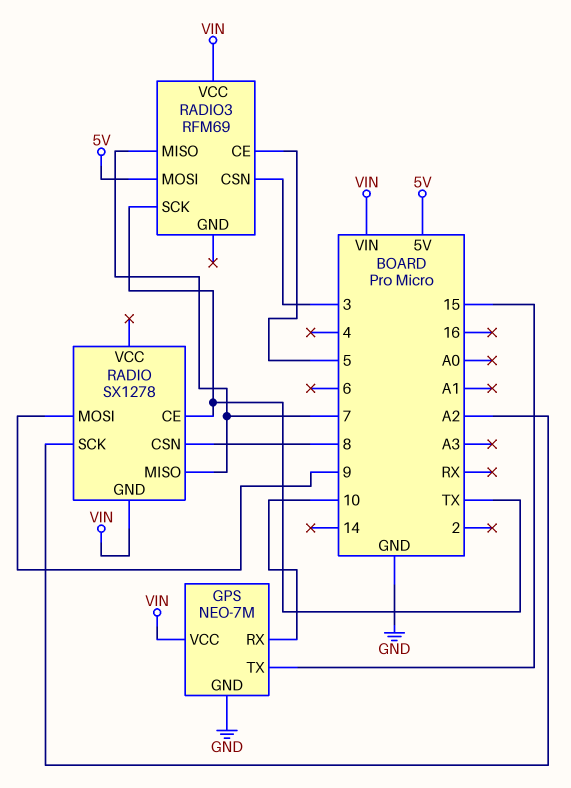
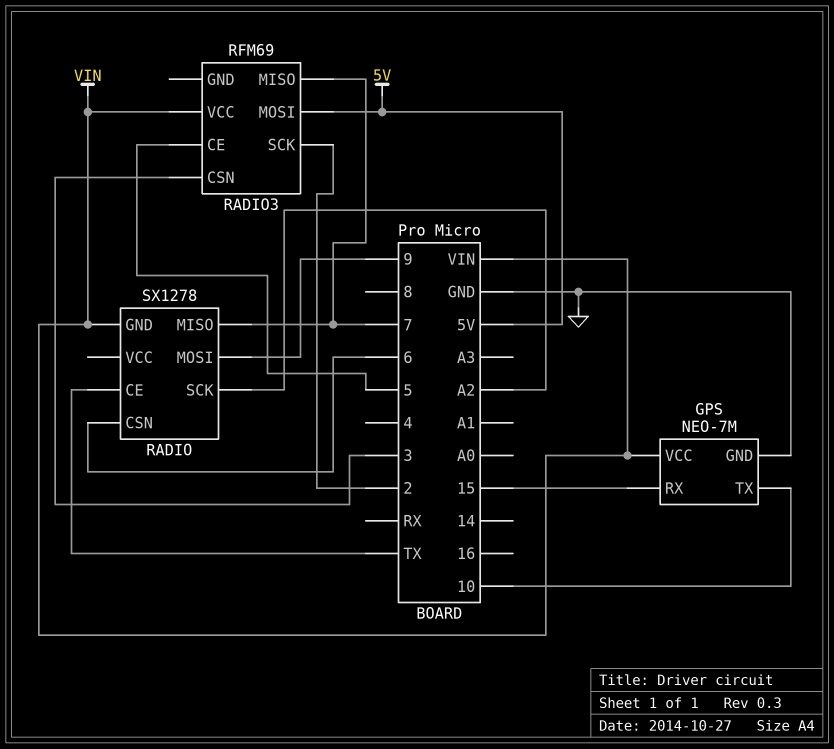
GPS pin RX: 10 -> 15
GPS pin TX: 15 -> 10
RADIO pin CSN: 8 -> 6
RADIO3 pin SCK: TX -> 2

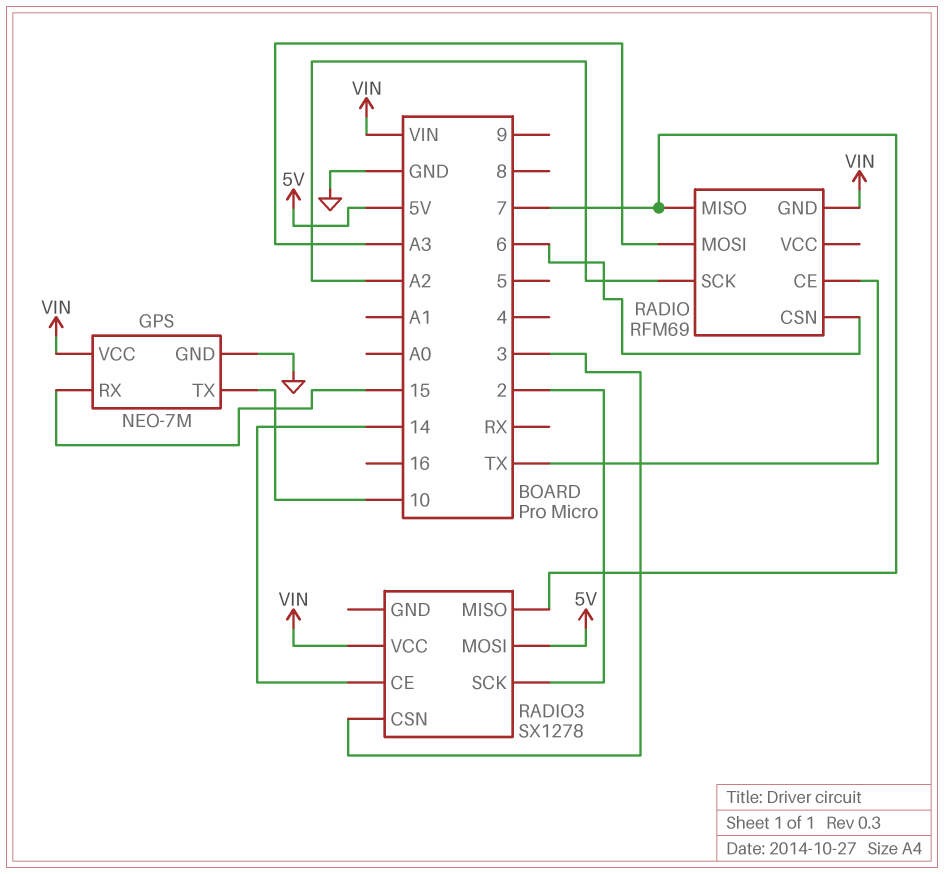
RADIO: SX1278 -> RFM69
RADIO pin MOSI: 9 -> A3
RADIO3: RFM69 -> SX1278
RADIO3 pin CE: 5 -> 14

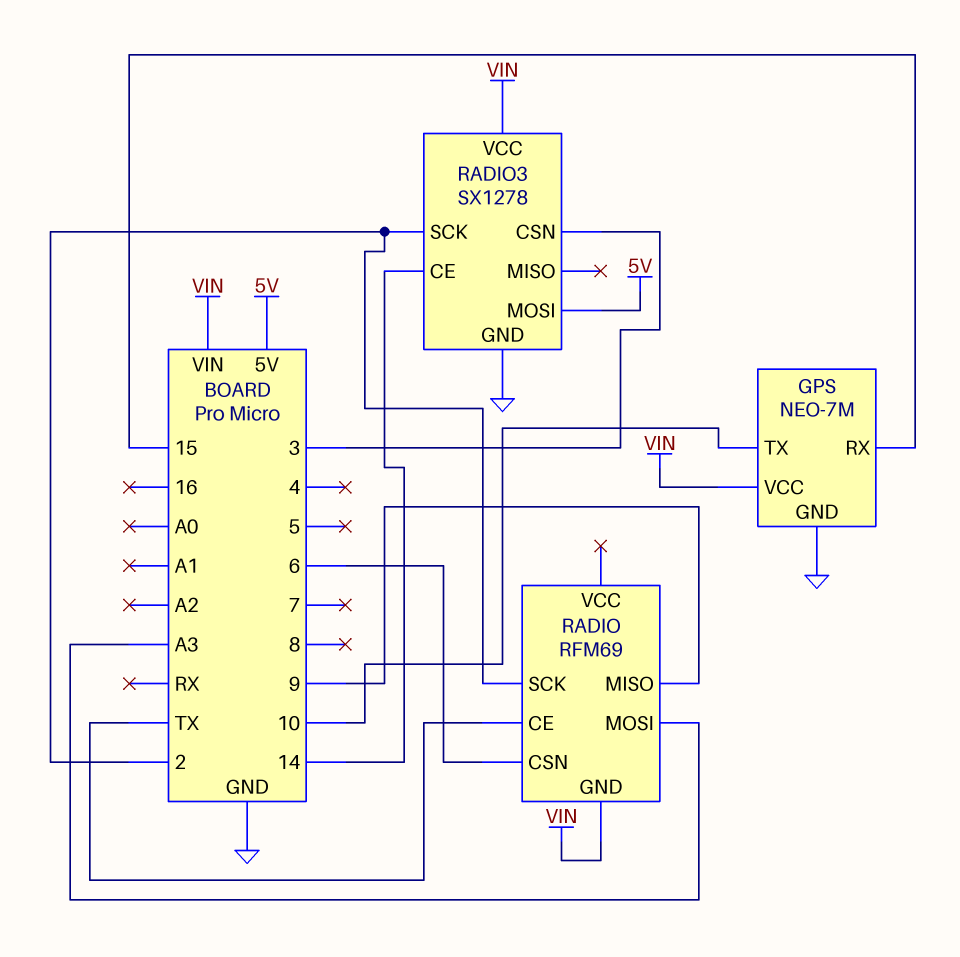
RADIO pin MISO: 7 -> 9
RADIO pin SCK: A2 -> 2
RADIO3 pin GND: none -> GND
RADIO3 pin MISO: 7 -> none

